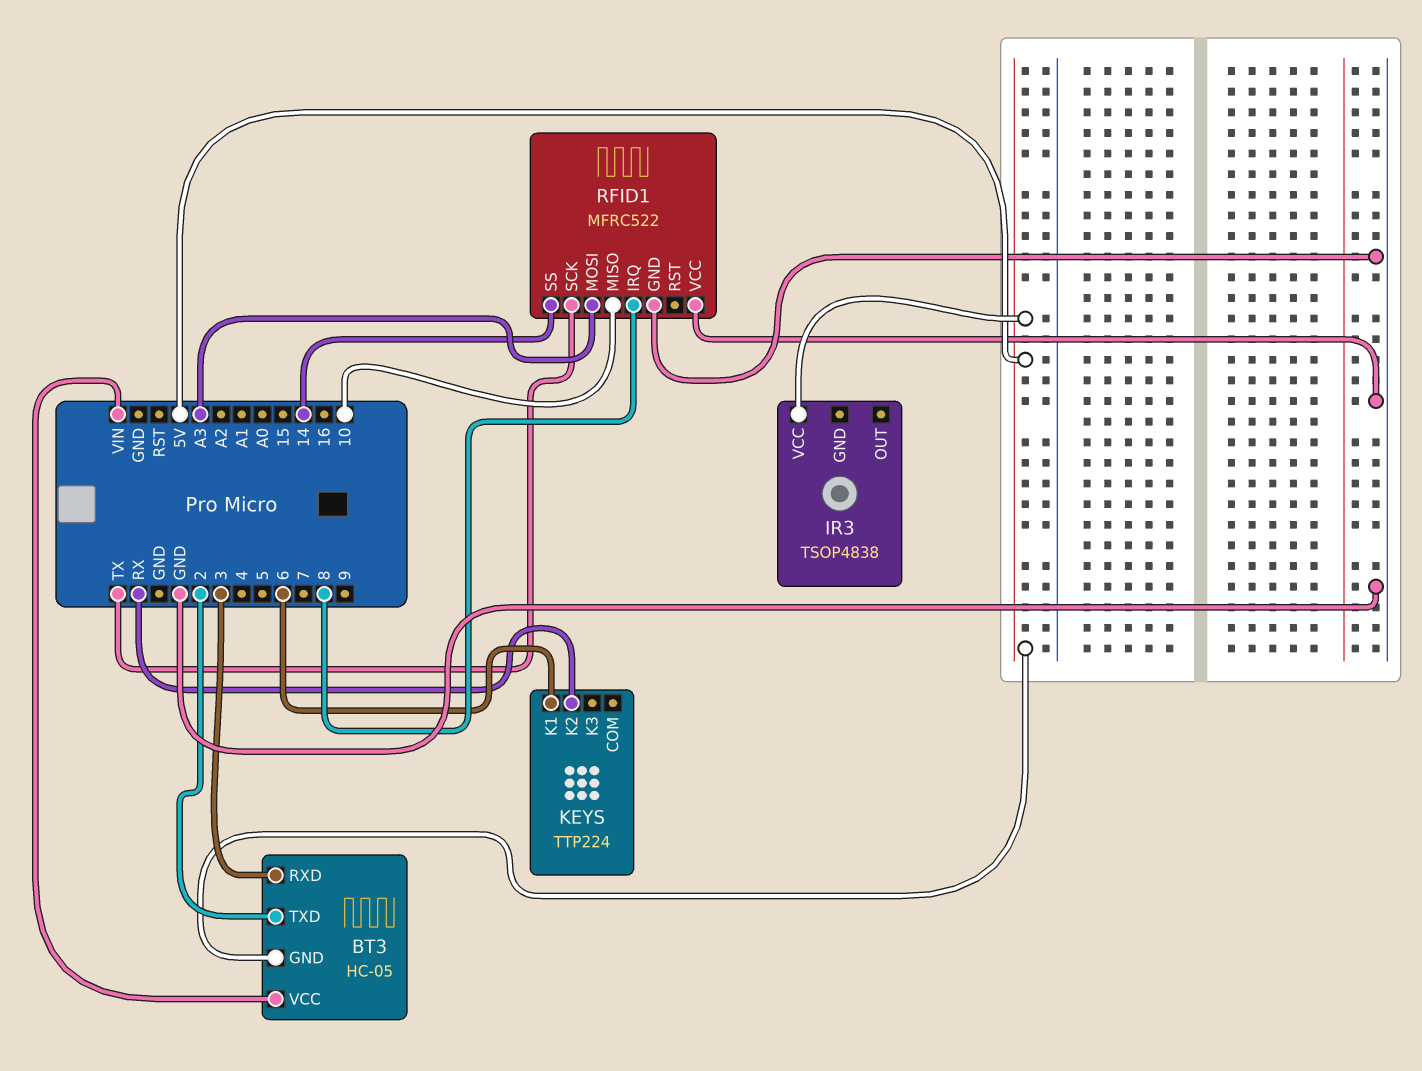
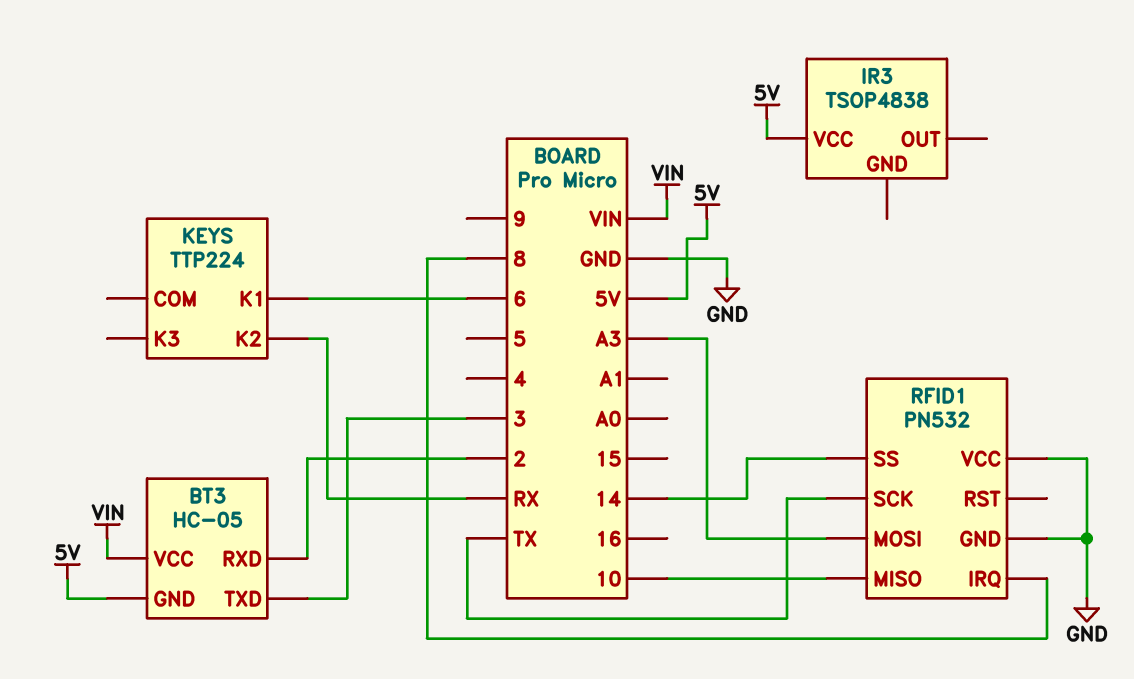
BT3 pin RXD: 3 -> 2
BT3 pin TXD: 2 -> 3
RFID1: MFRC522 -> PN532

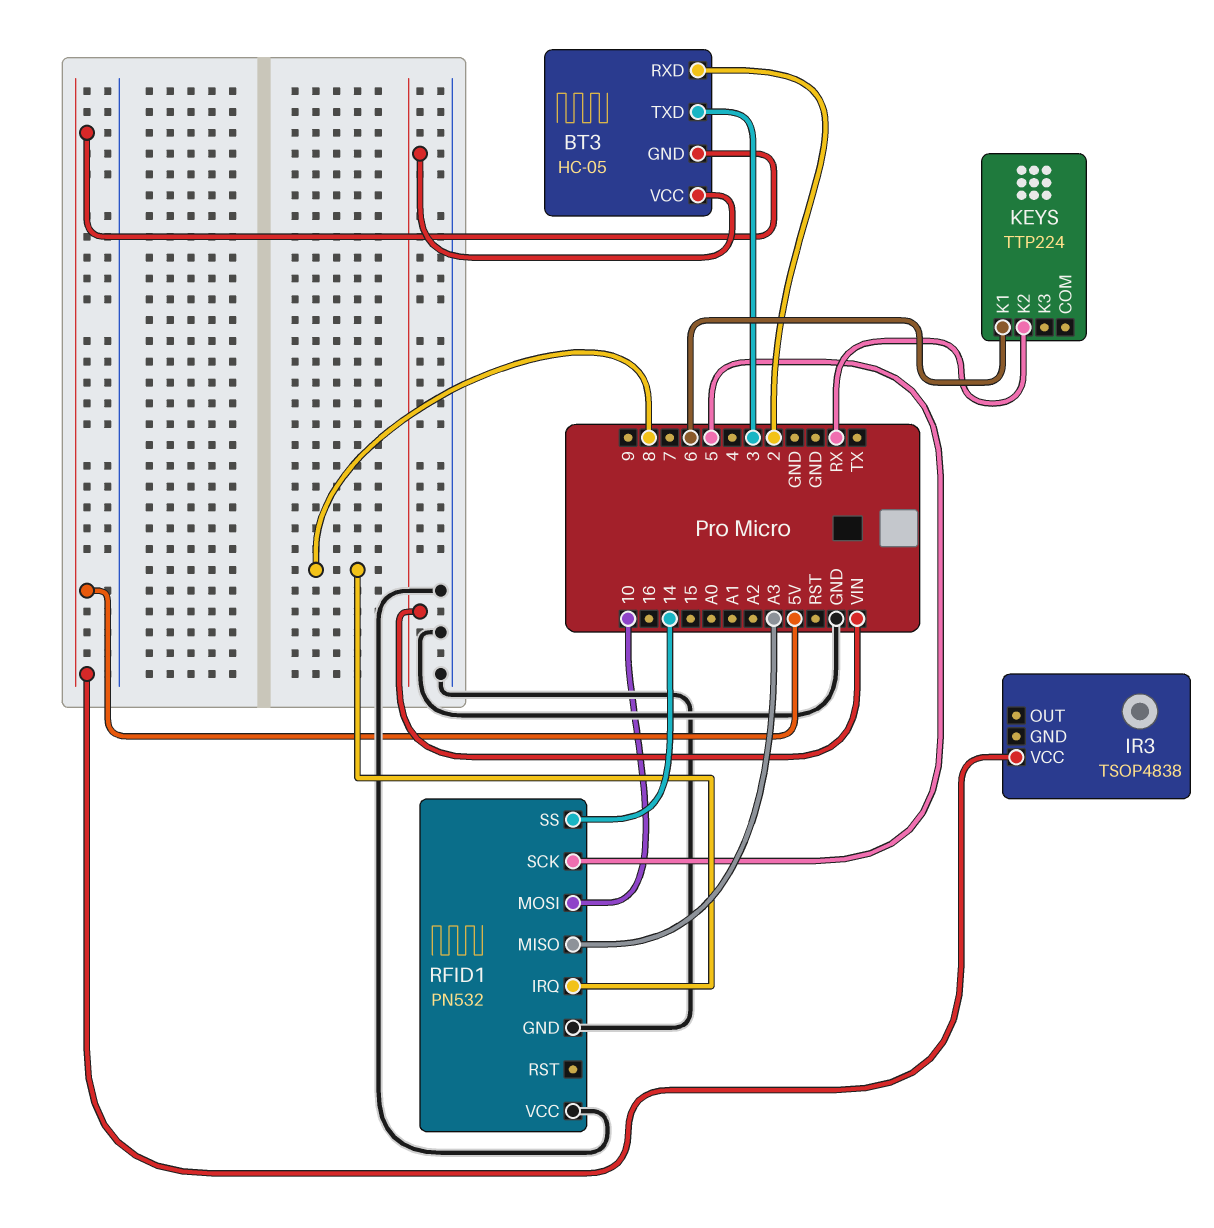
RFID1 pin MISO: 10 -> A3
RFID1 pin MOSI: A3 -> 10
RFID1 pin SCK: TX -> 5

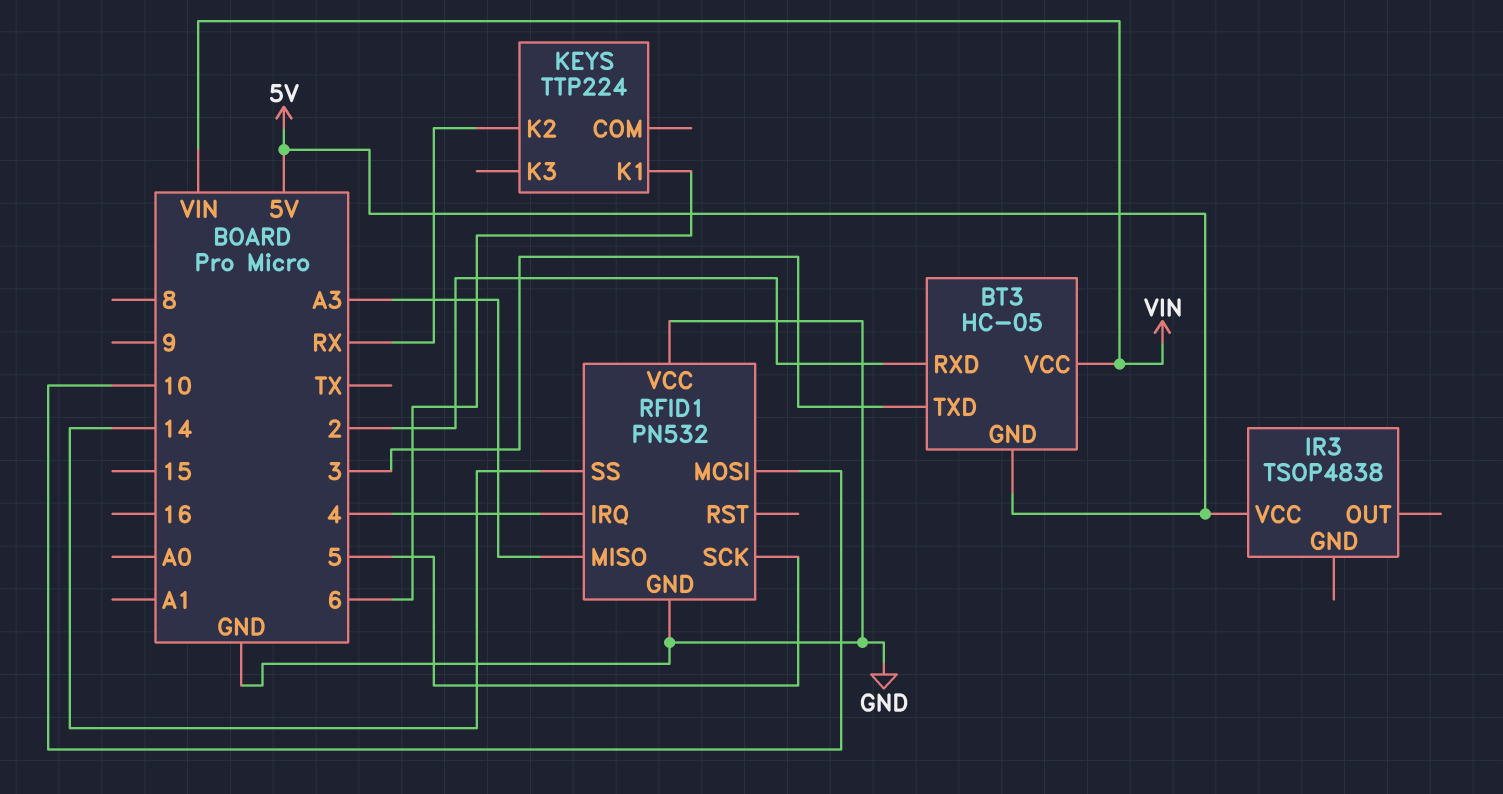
RFID1 pin IRQ: 8 -> 4

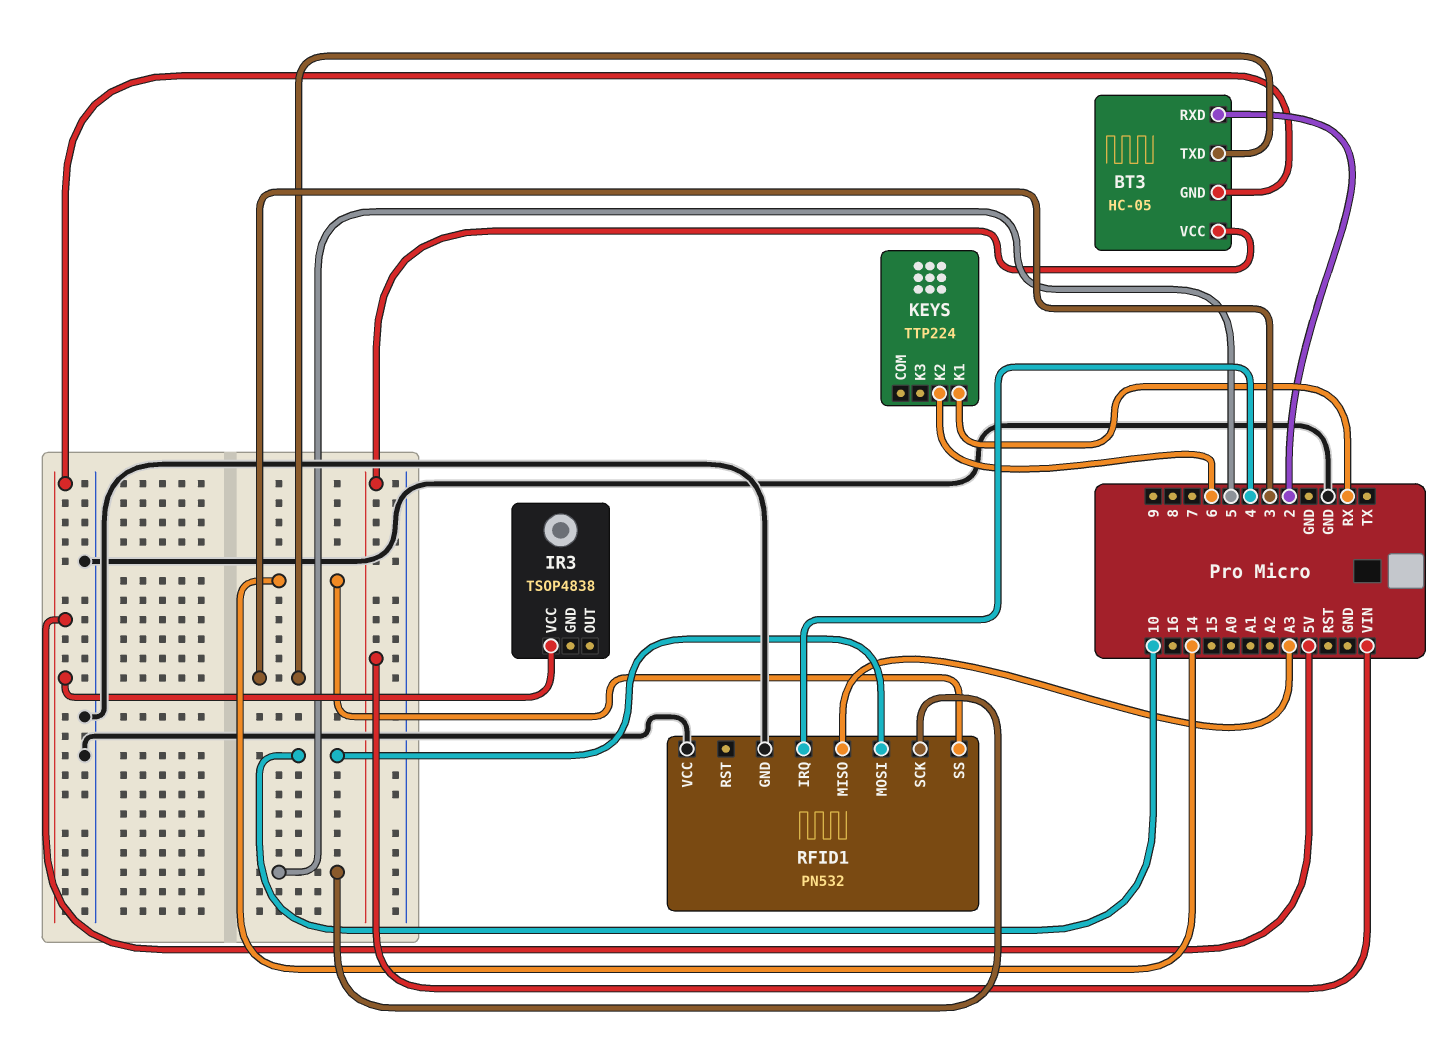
KEYS pin K1: 6 -> RX
KEYS pin K2: RX -> 6

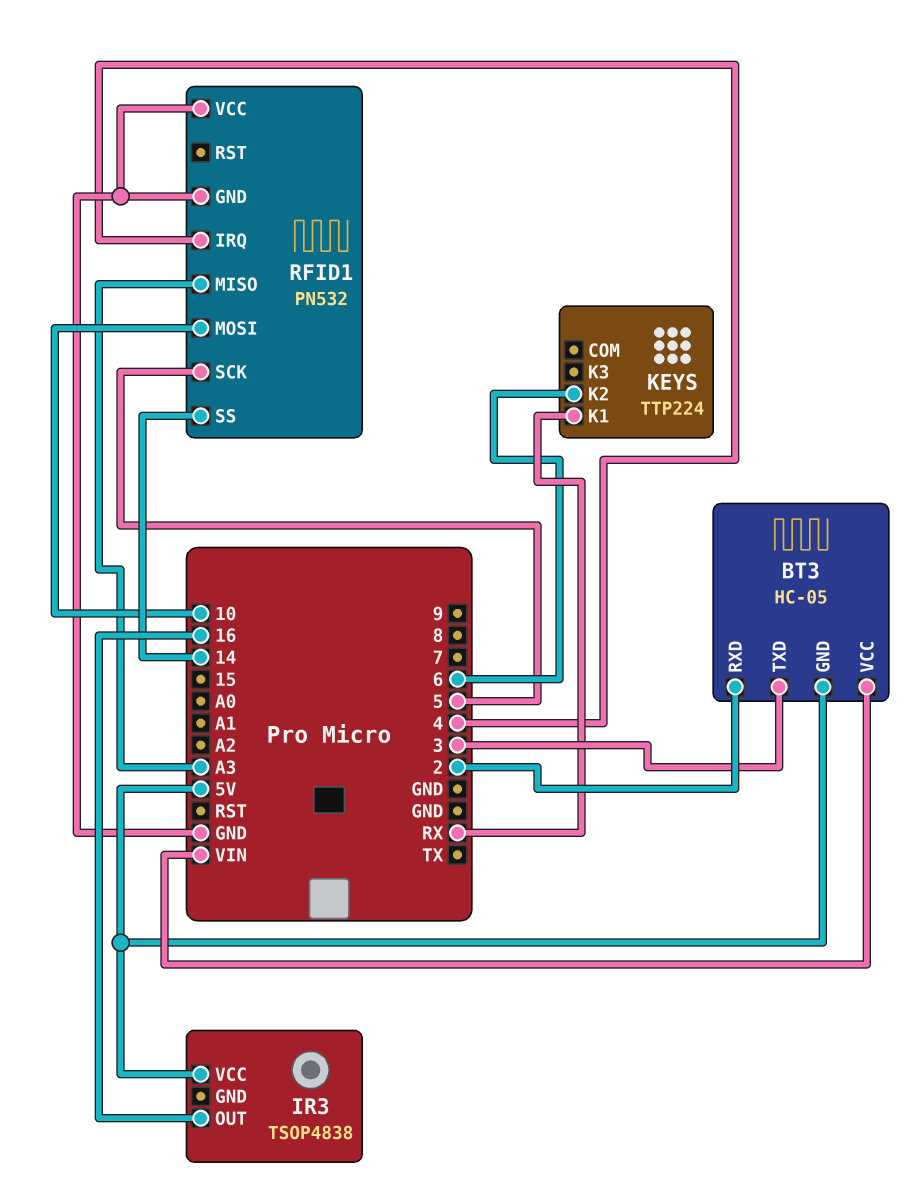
IR3 pin OUT: none -> 16

